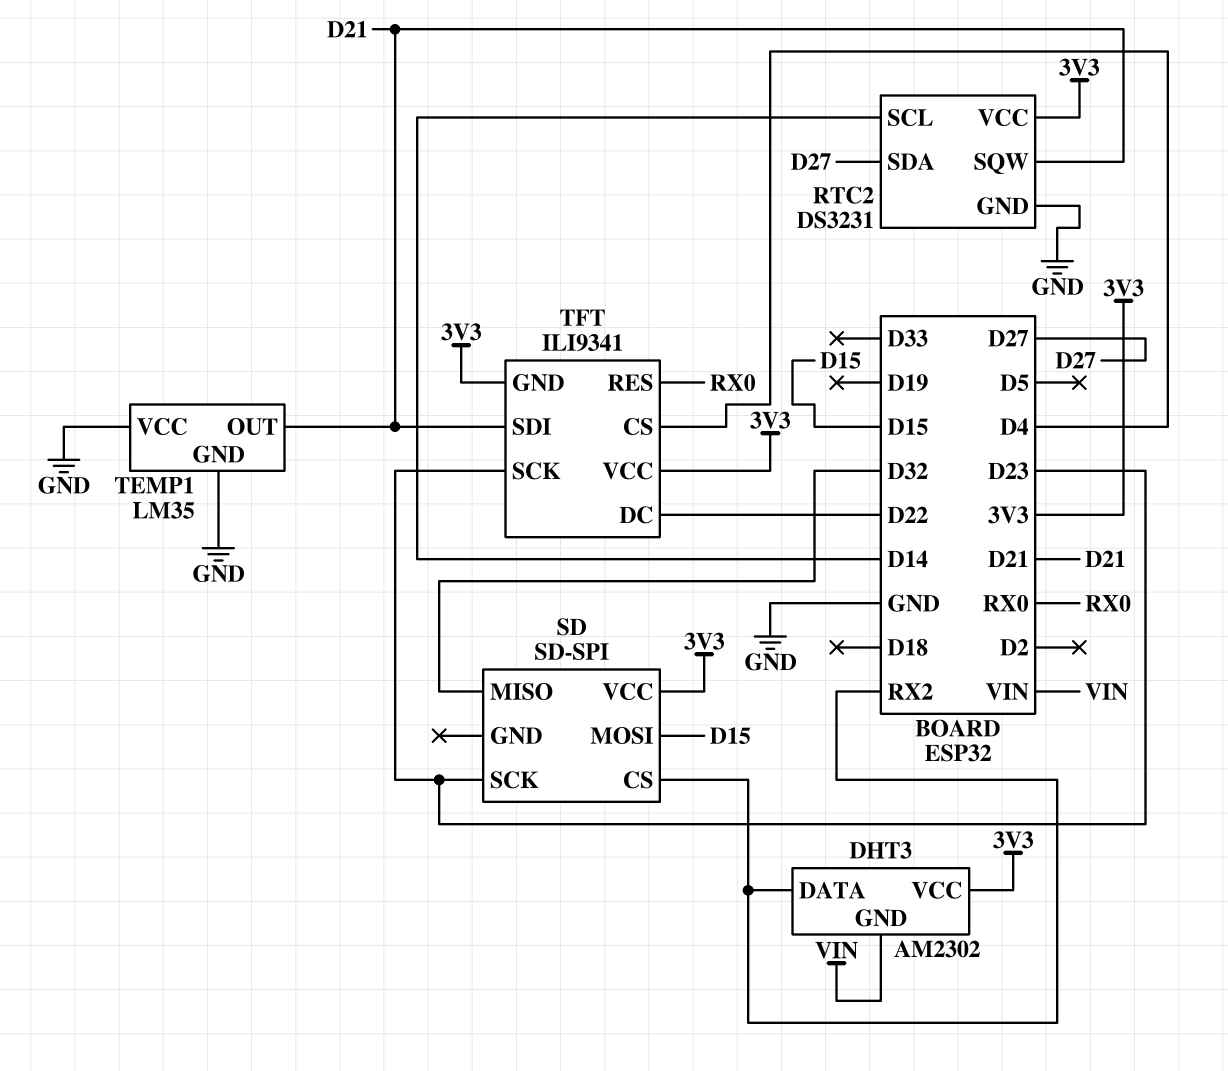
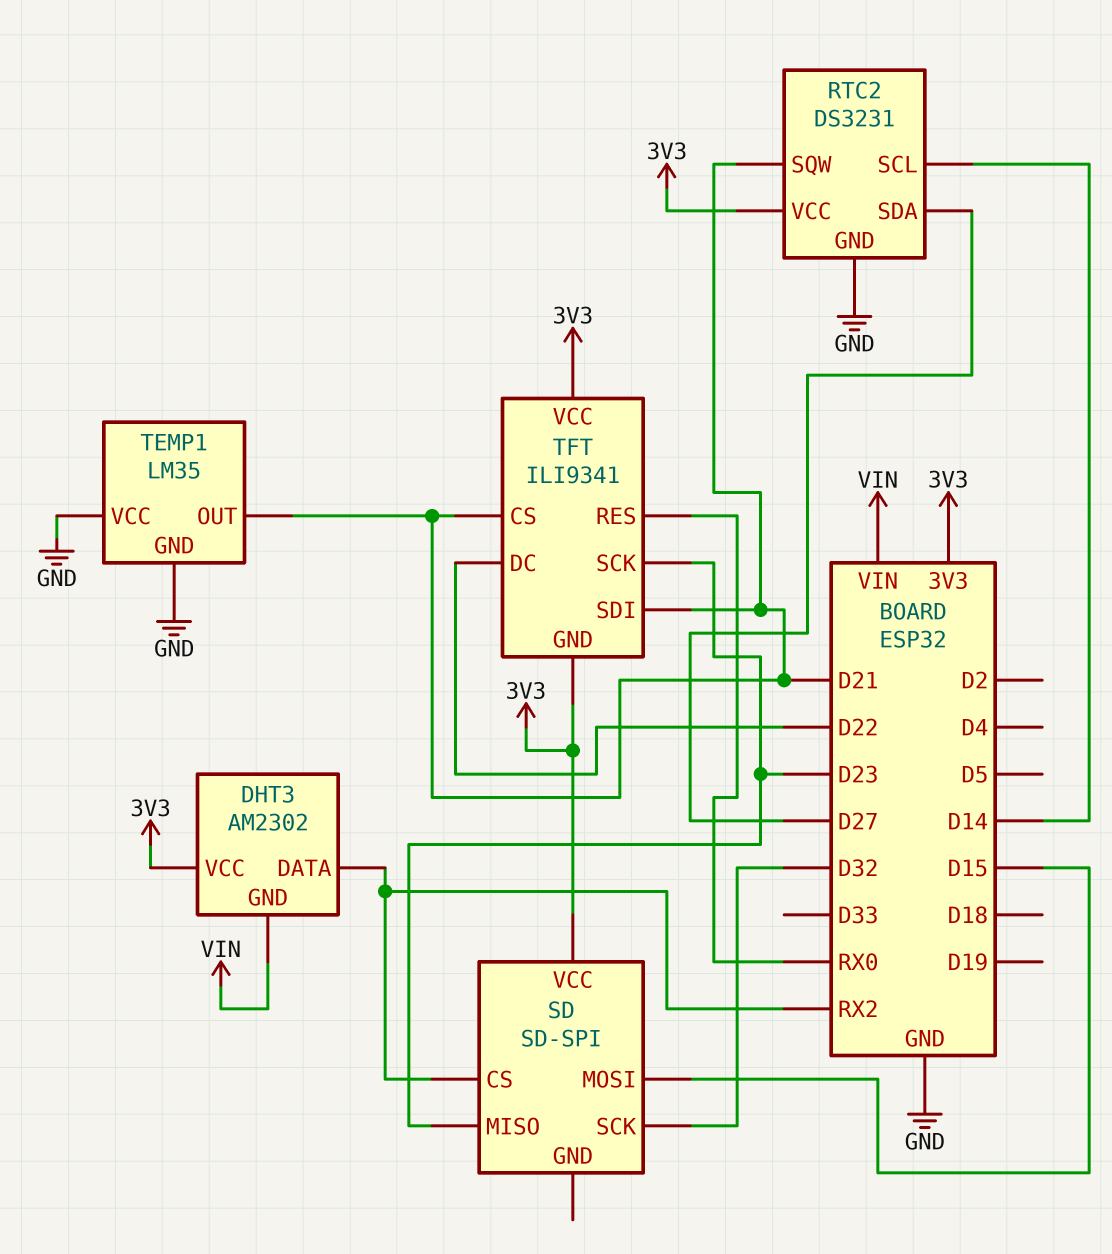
SD pin MISO: D32 -> D23
SD pin SCK: D23 -> D32
TFT pin CS: D4 -> D21

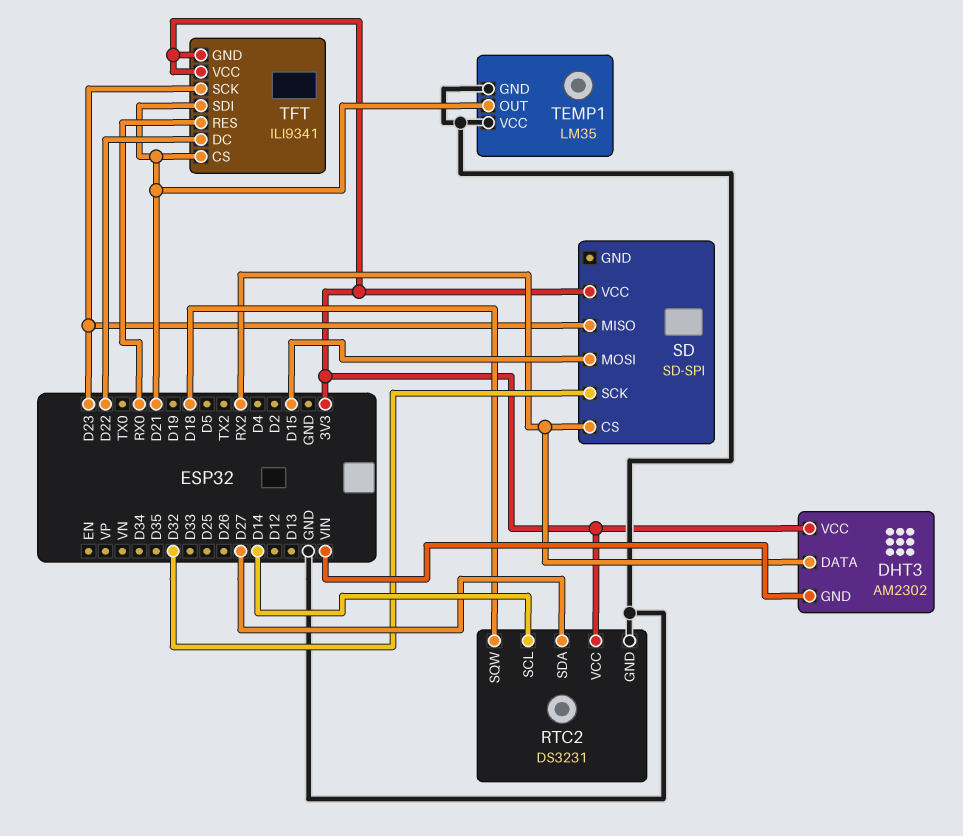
RTC2 pin SQW: D21 -> D18

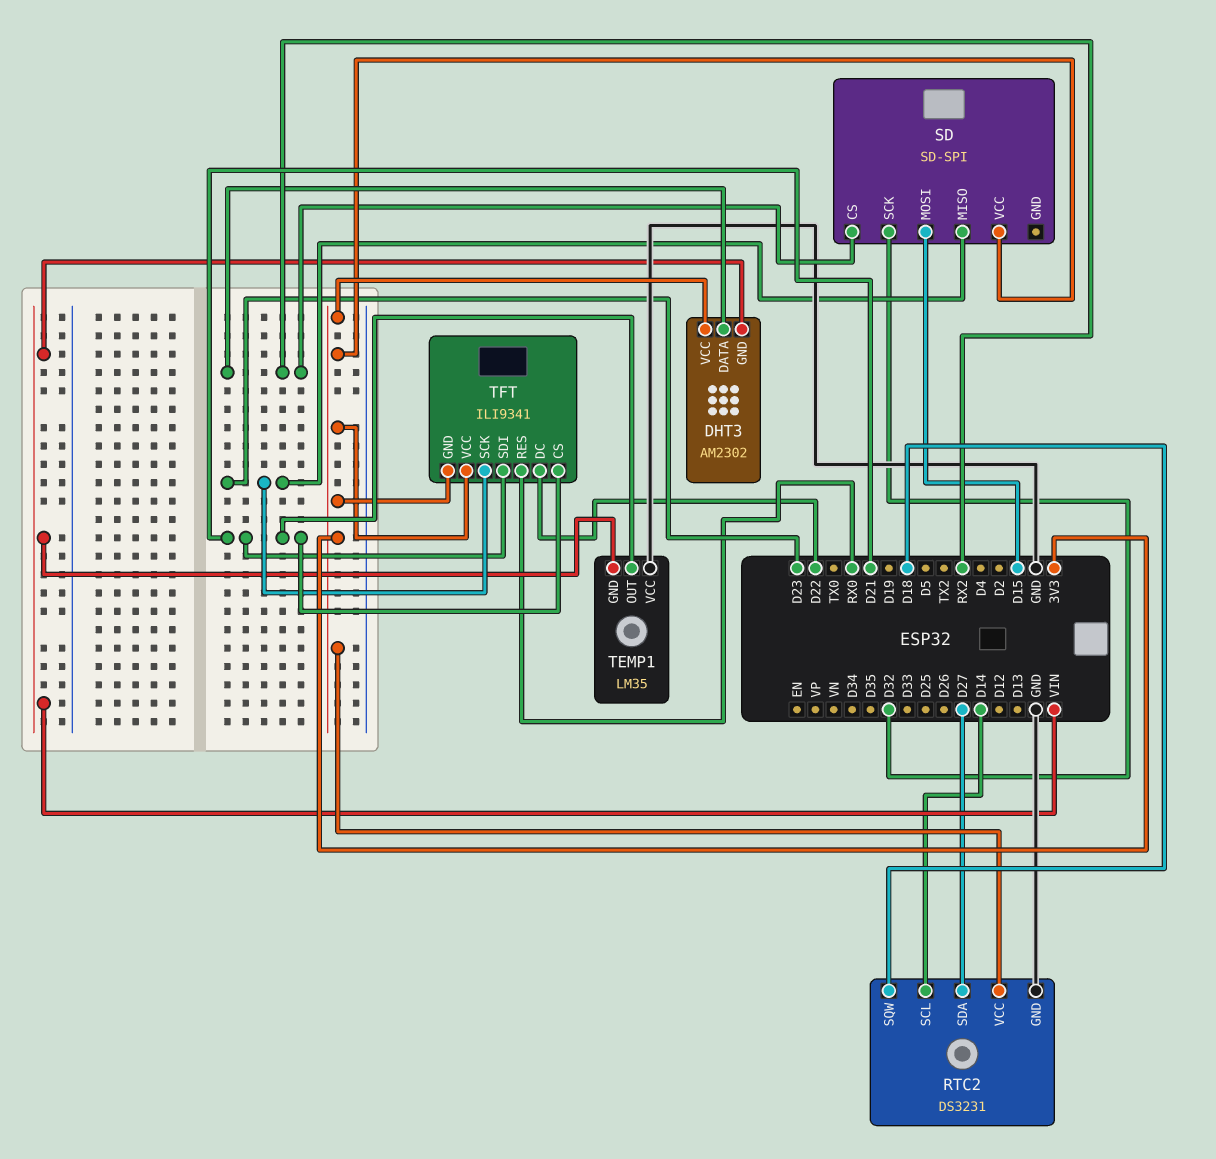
TEMP1 pin GND: GND -> VIN

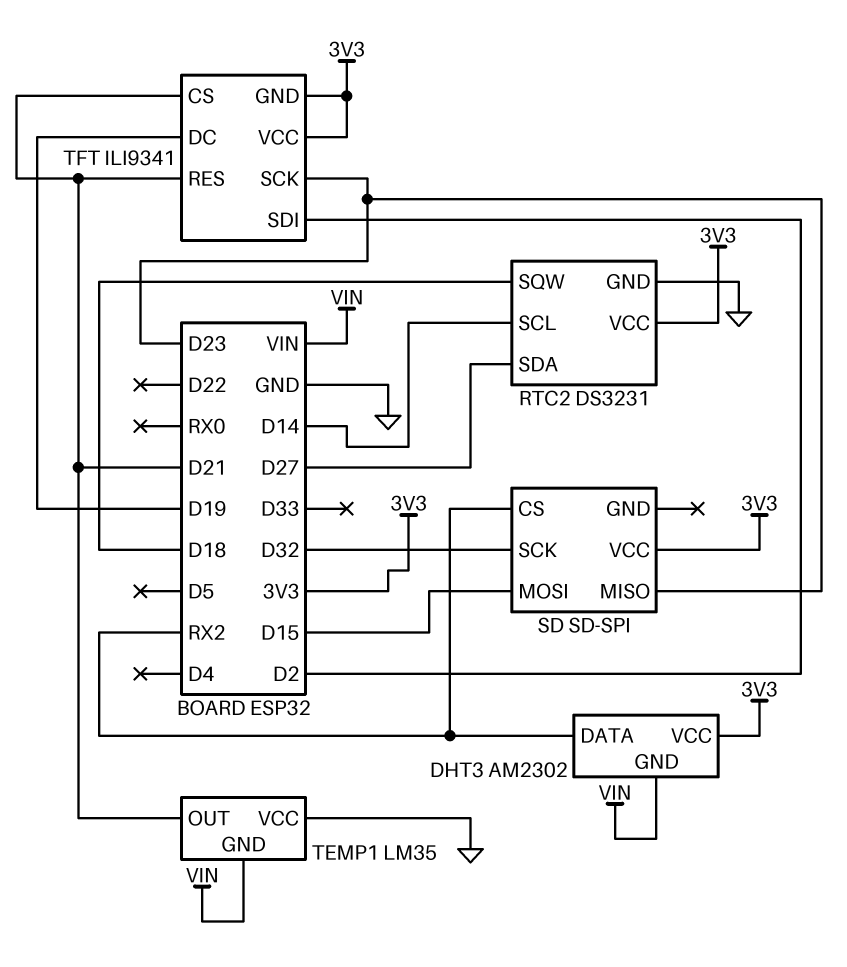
TFT pin DC: D22 -> D19
TFT pin RES: RX0 -> D21
TFT pin SDI: D21 -> D2

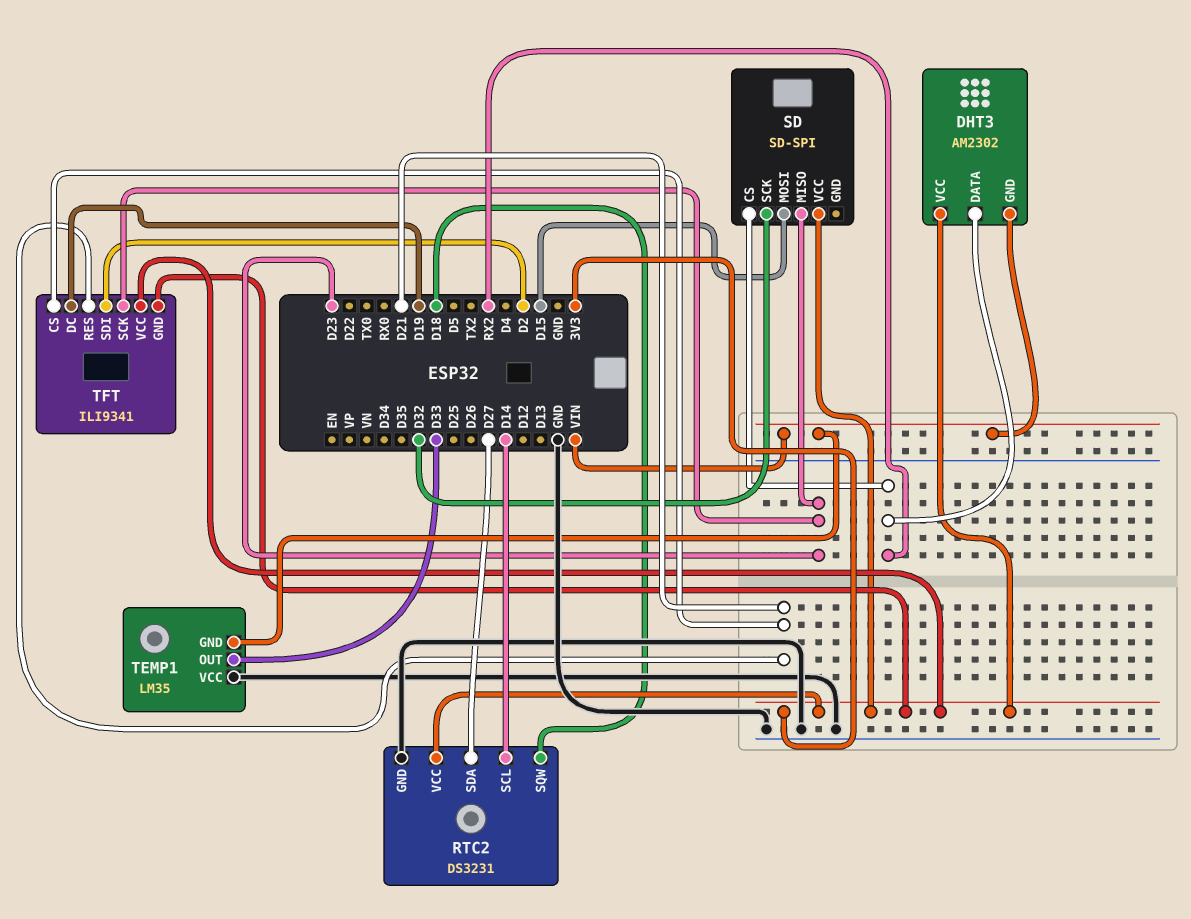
TEMP1 pin OUT: D21 -> D33

